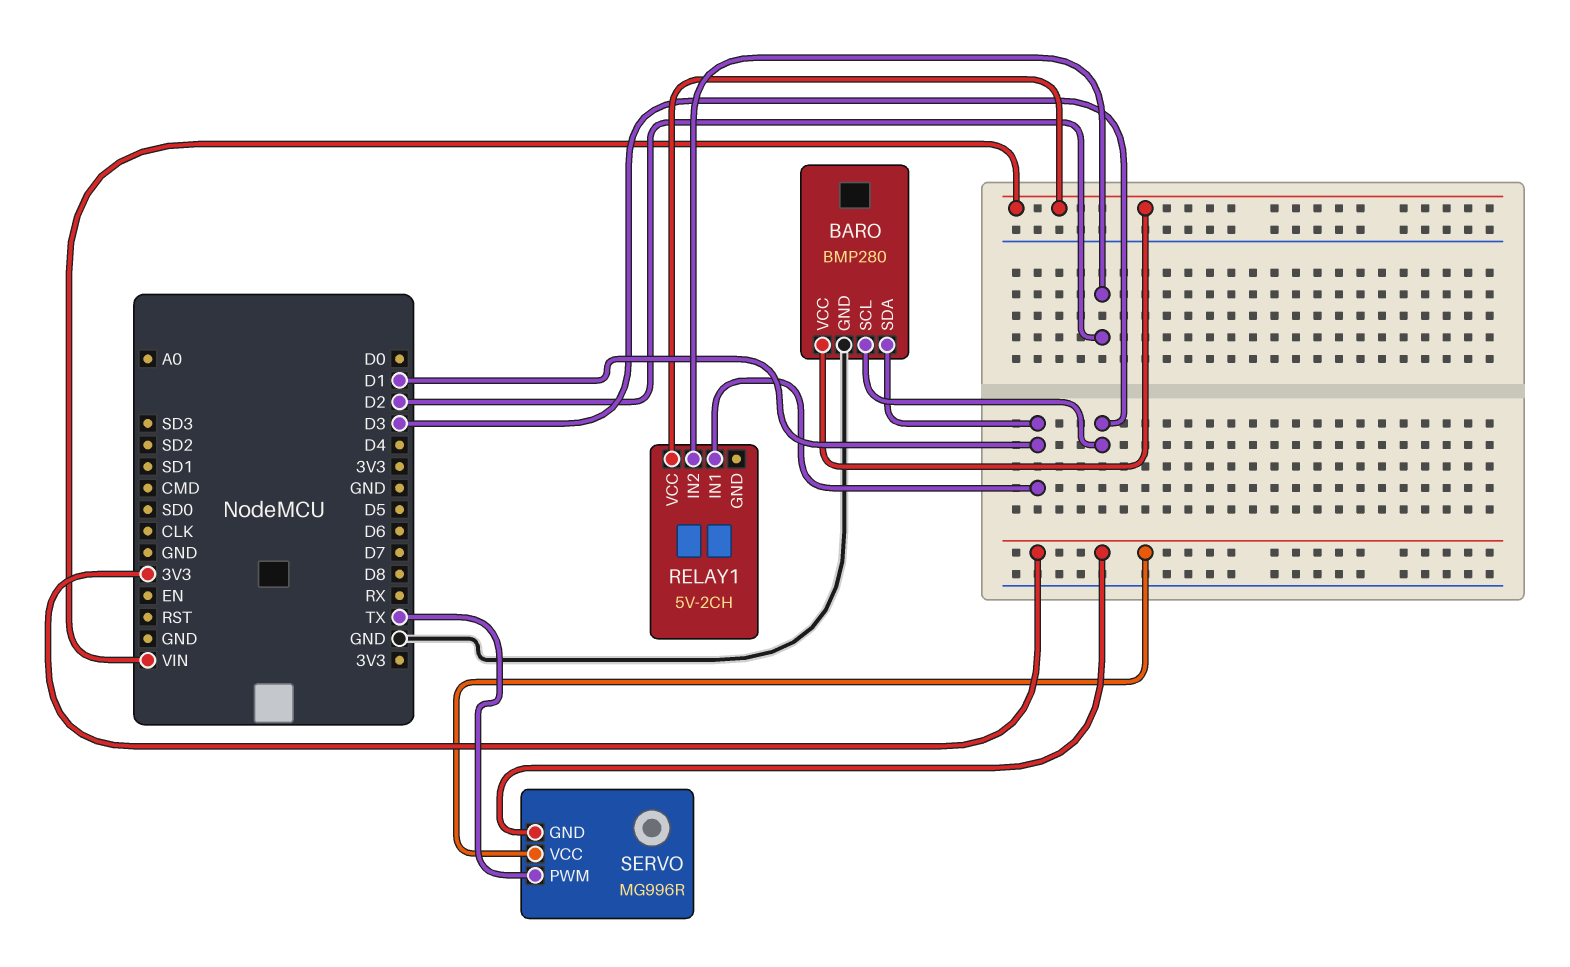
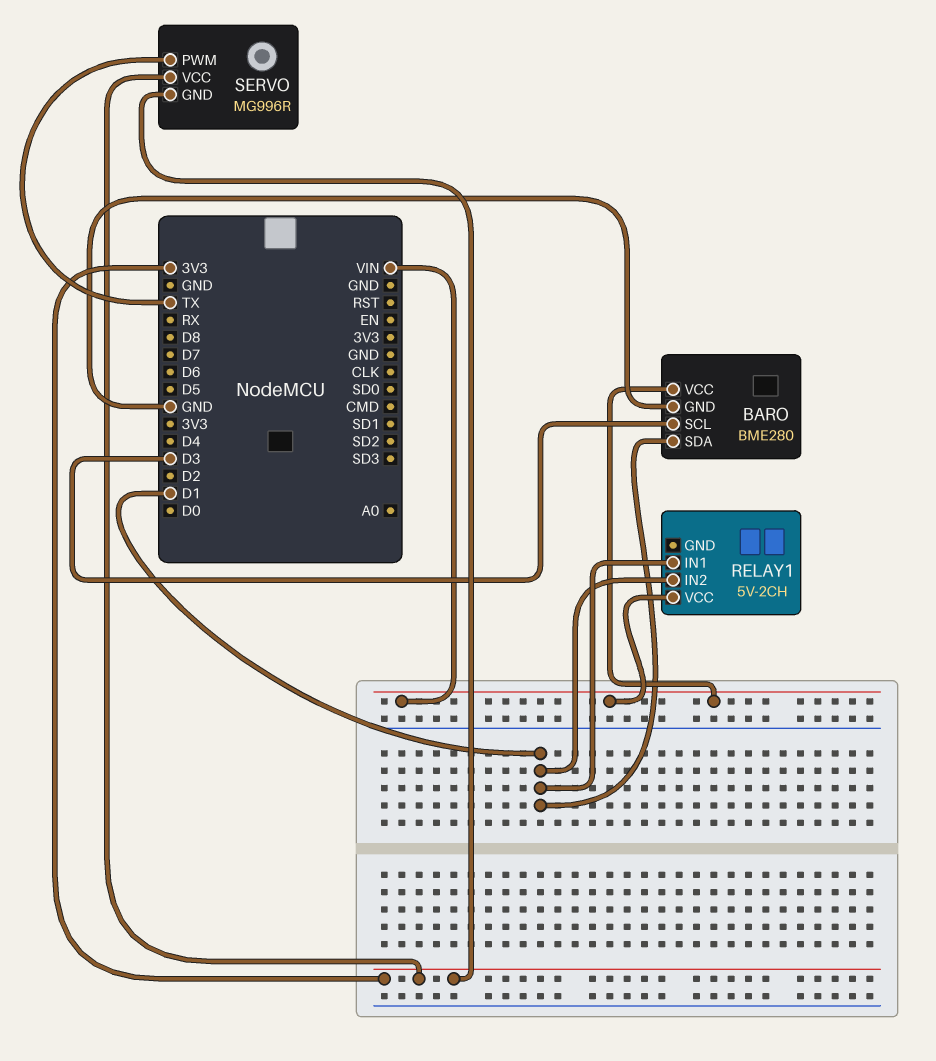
BARO: BMP280 -> BME280
RELAY1 pin IN2: D2 -> D1

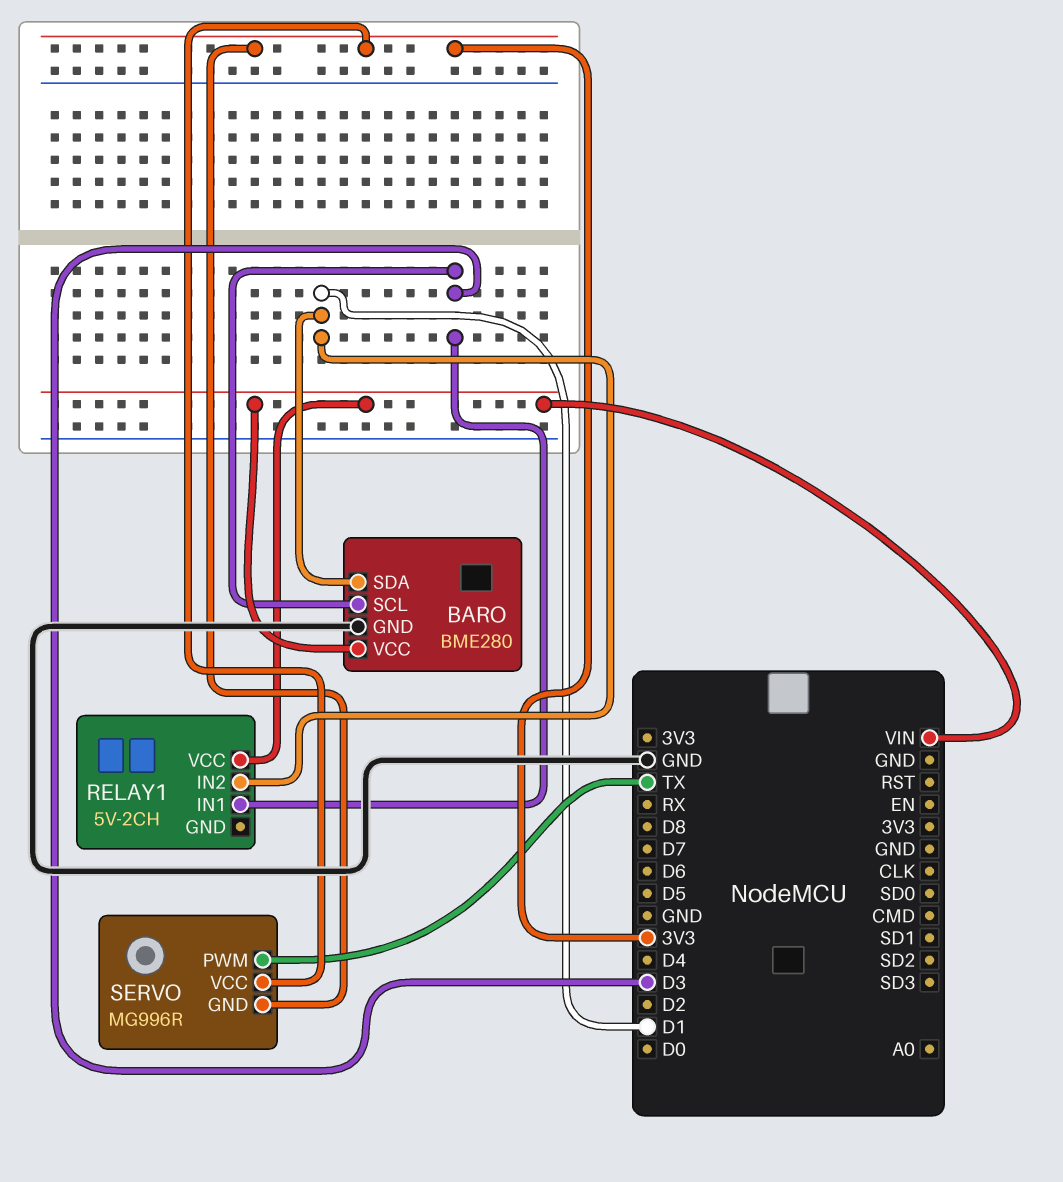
RELAY1 pin IN1: D1 -> D3

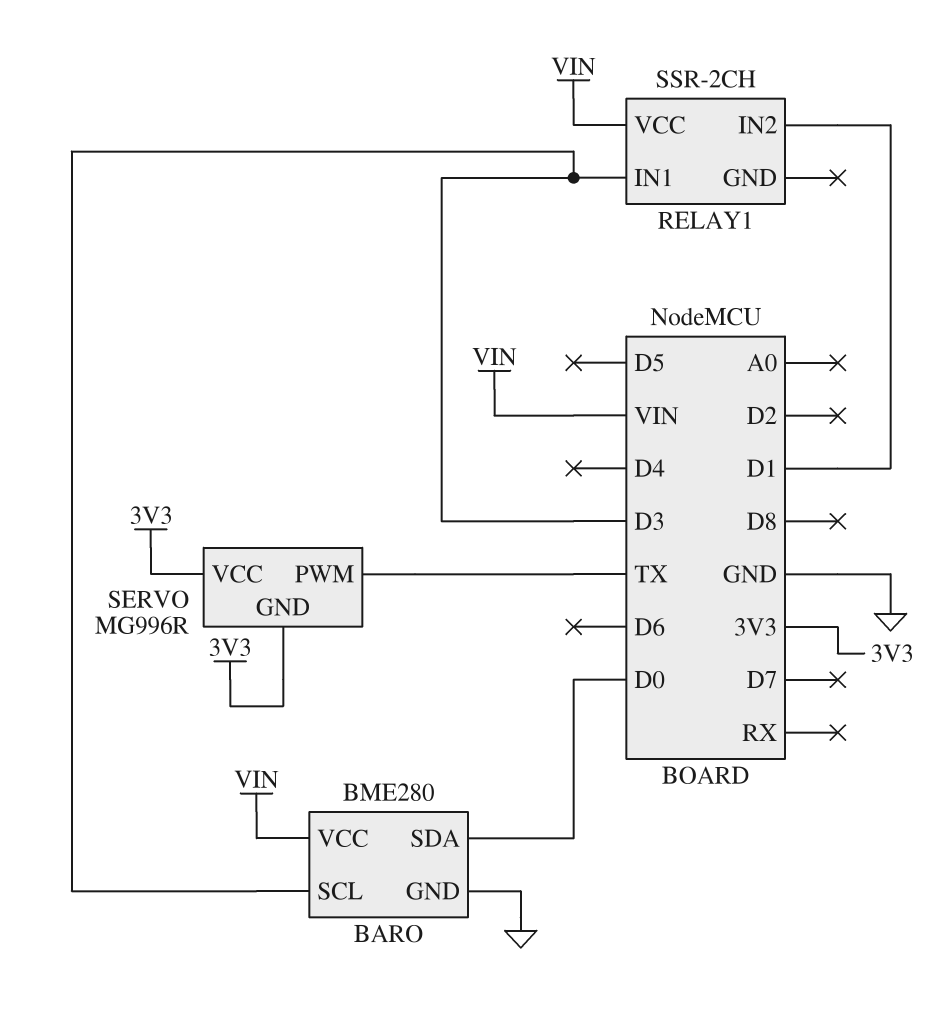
BARO pin SDA: D1 -> D0
RELAY1: 5V-2CH -> SSR-2CH

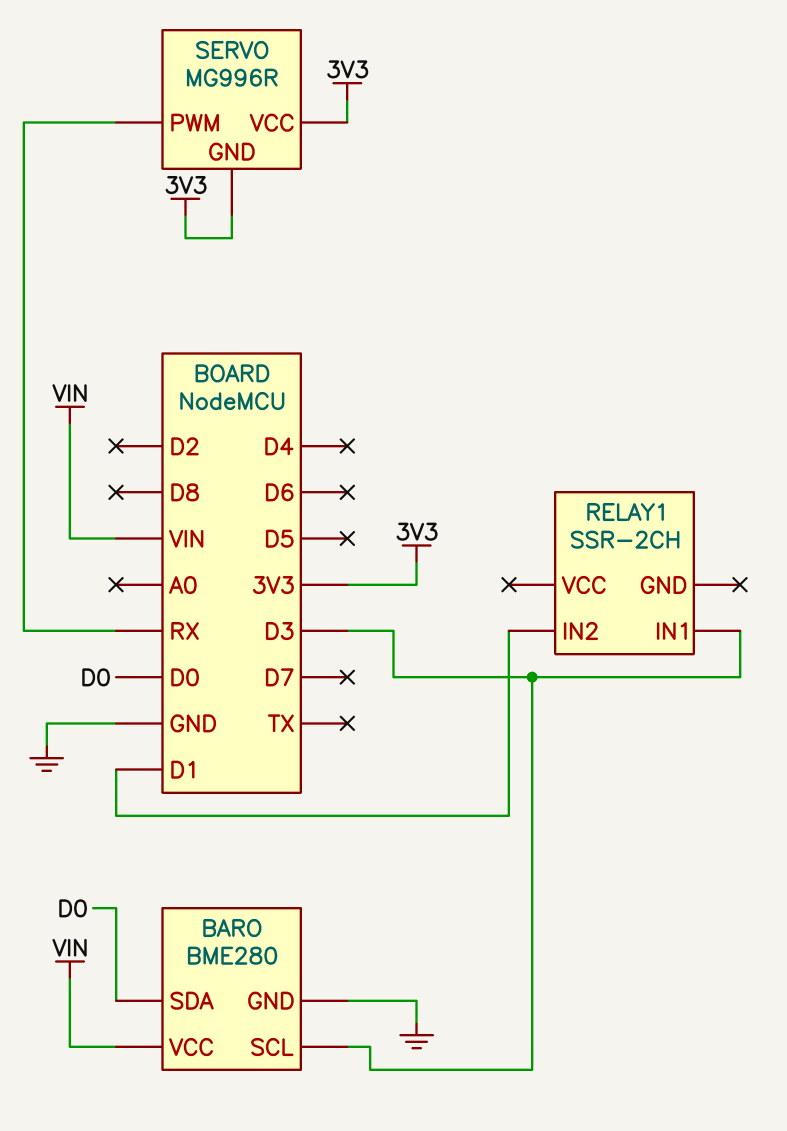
RELAY1 pin VCC: VIN -> none
SERVO pin PWM: TX -> RX

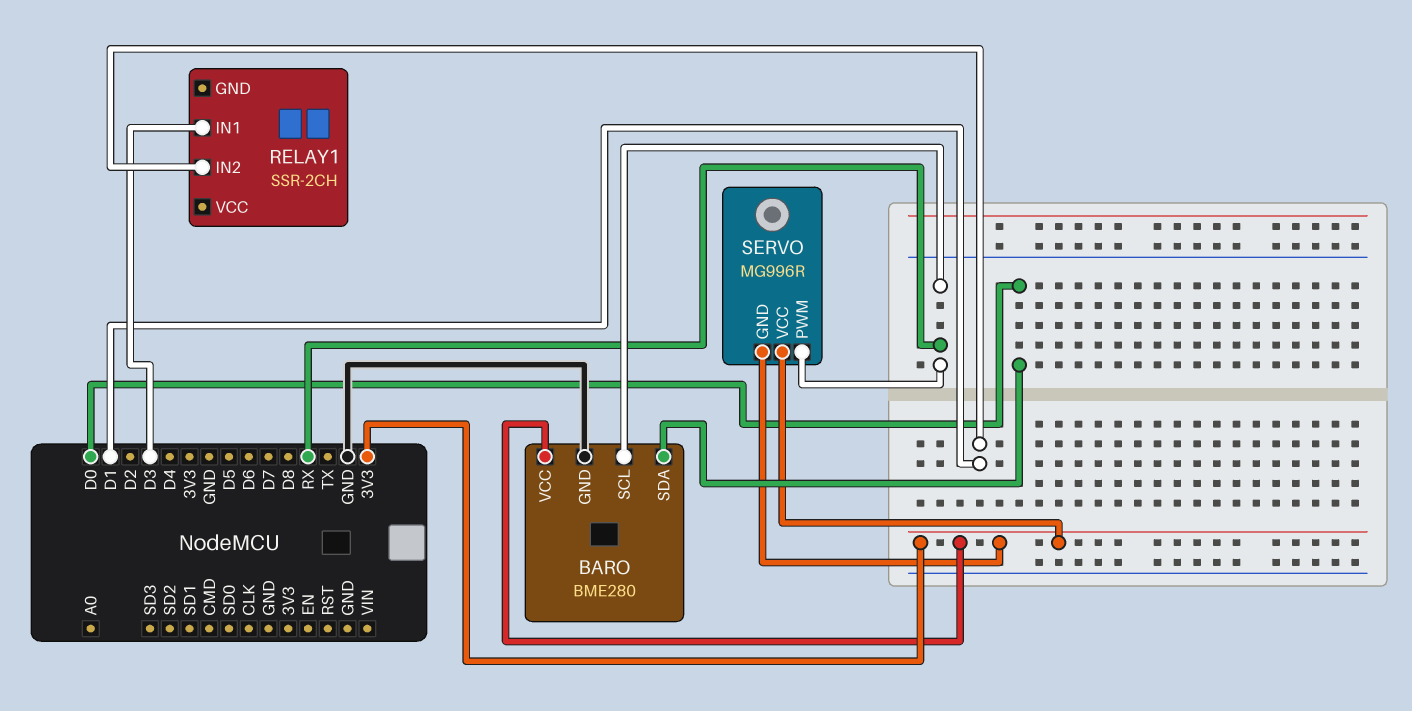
BARO pin SCL: D3 -> RX
BARO pin VCC: VIN -> 3V3

